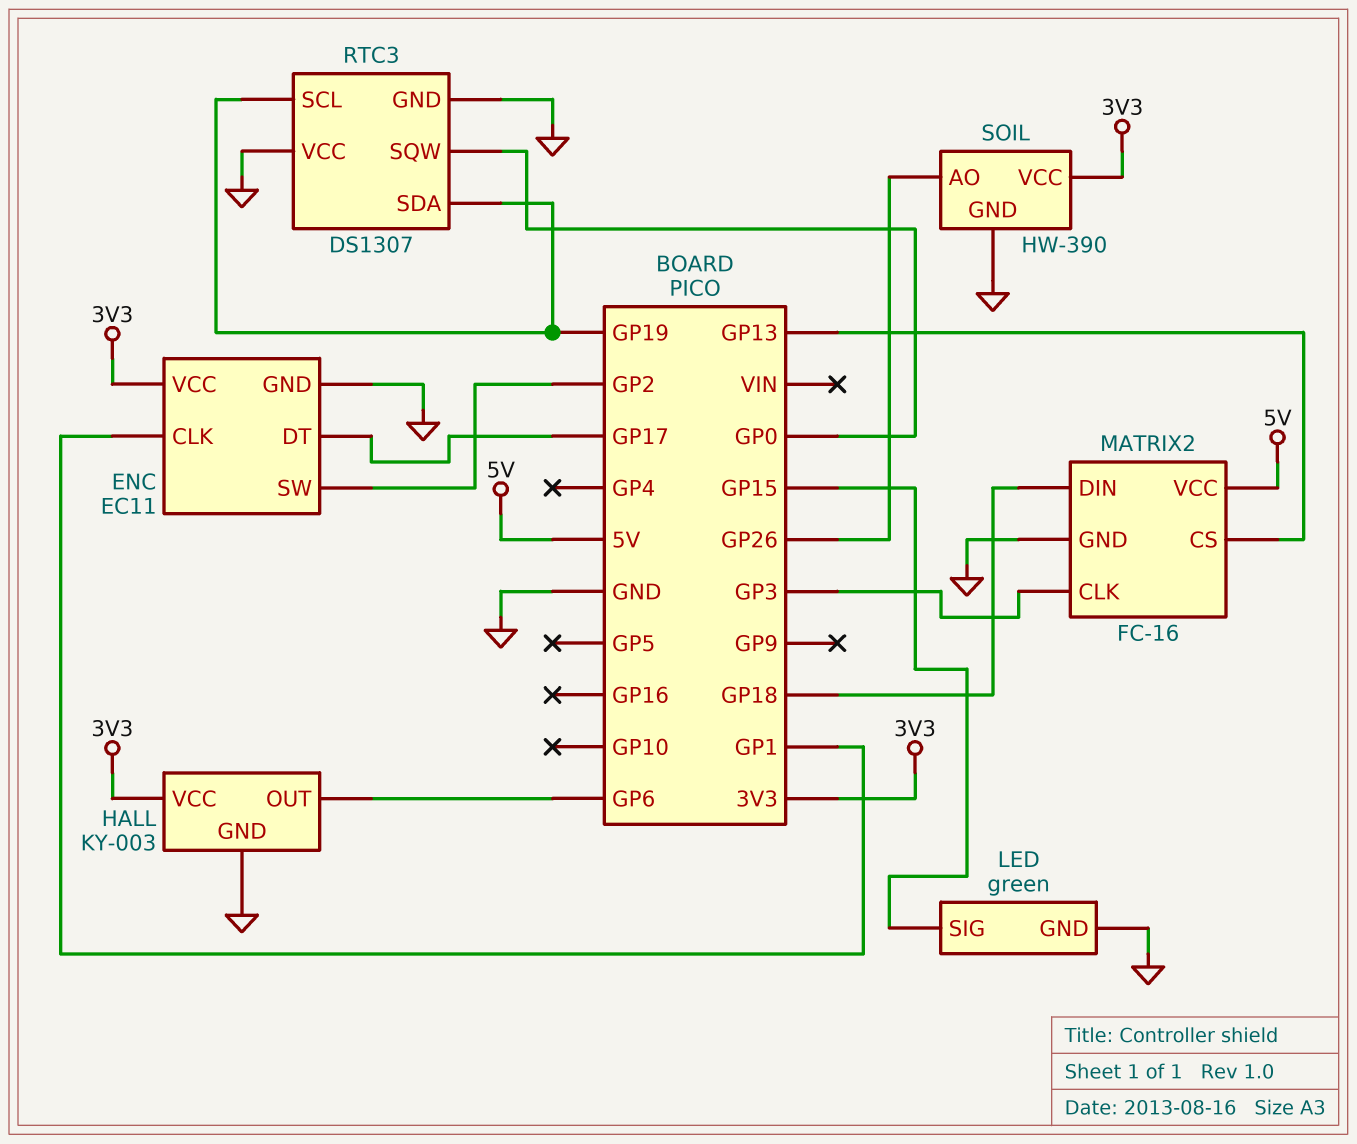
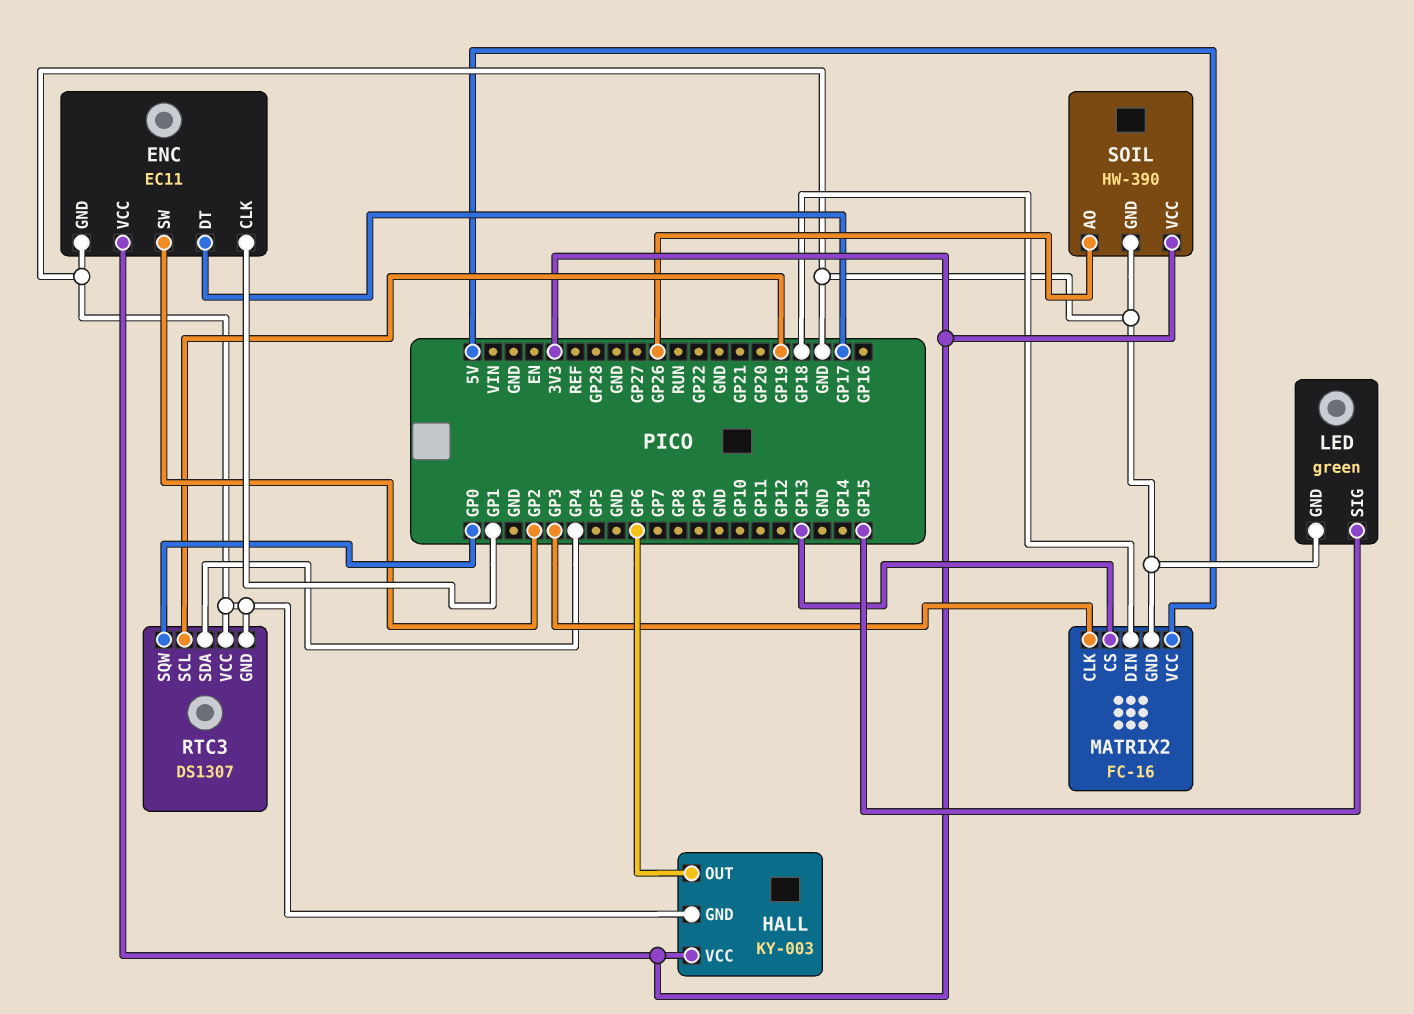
RTC3 pin SDA: GP19 -> GP4

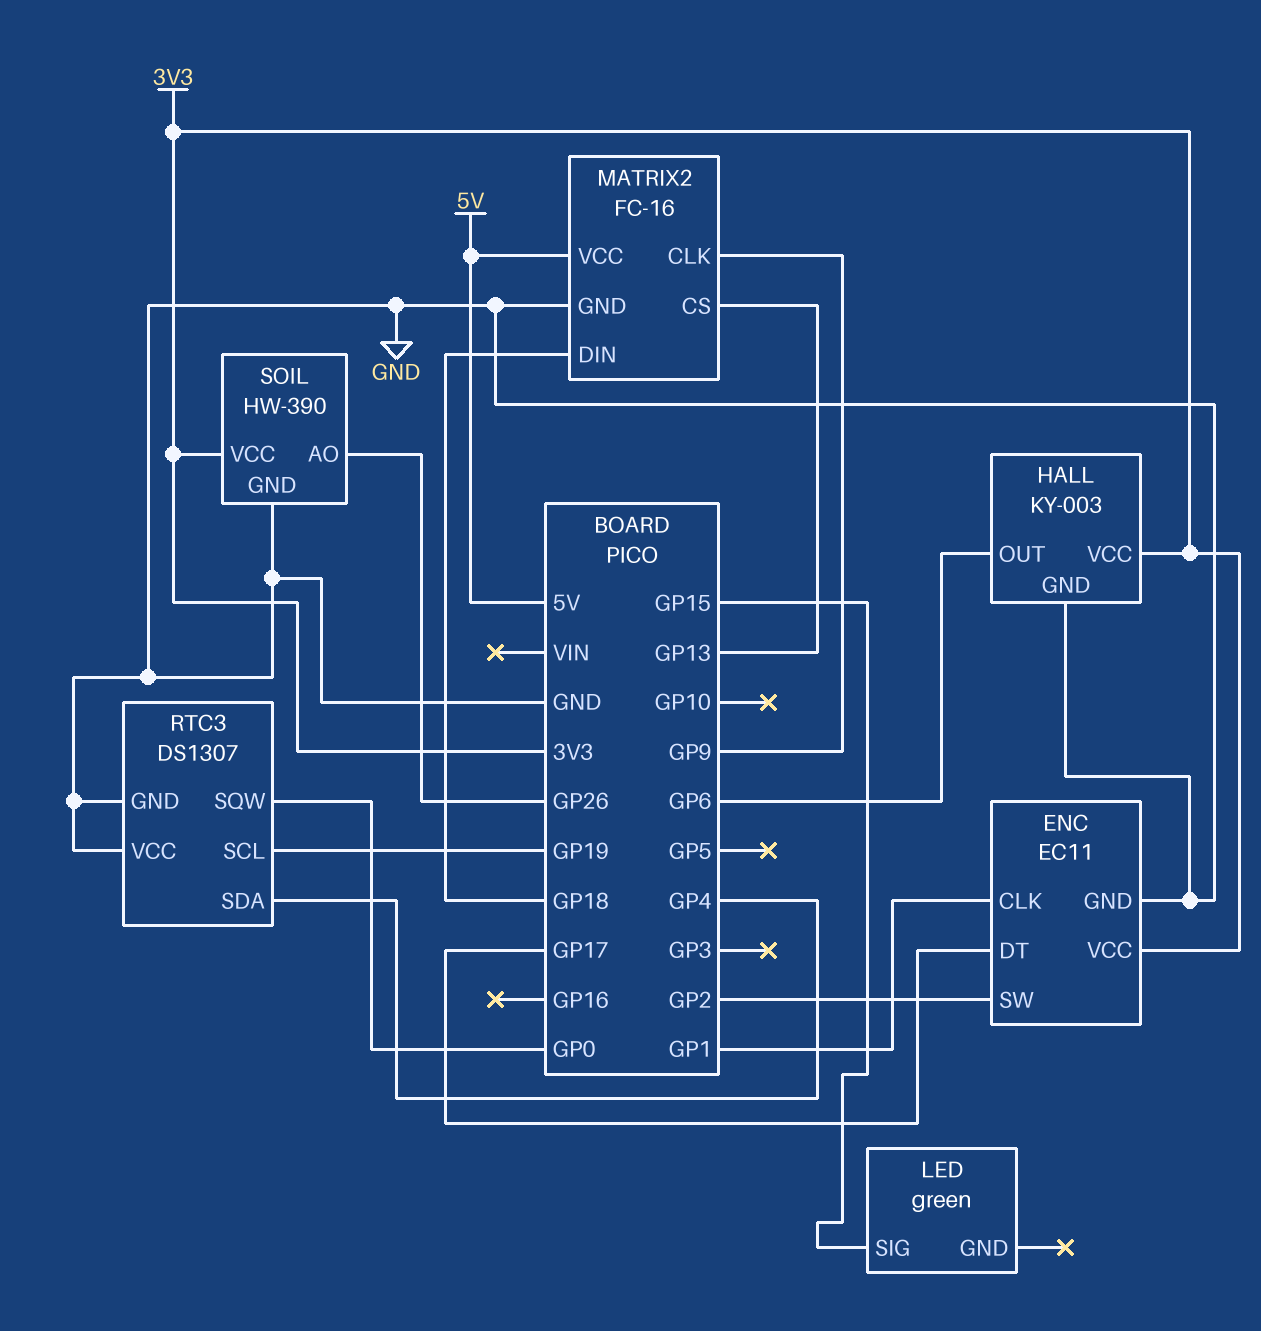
LED pin GND: GND -> none
MATRIX2 pin CLK: GP3 -> GP9

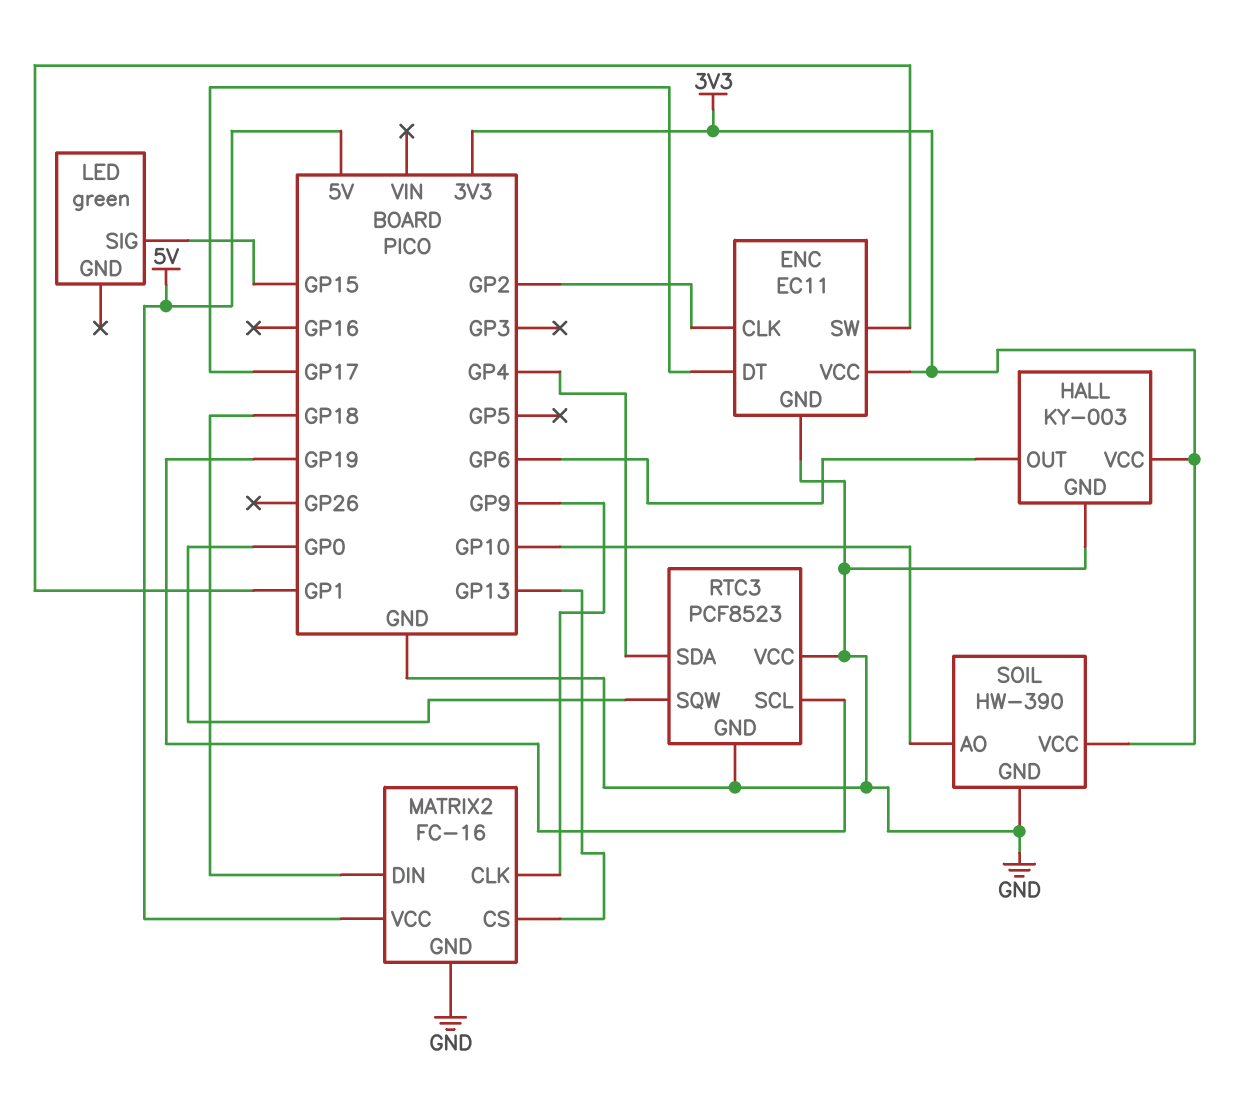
ENC pin CLK: GP1 -> GP2
ENC pin SW: GP2 -> GP1
RTC3: DS1307 -> PCF8523
SOIL pin AO: GP26 -> GP10

